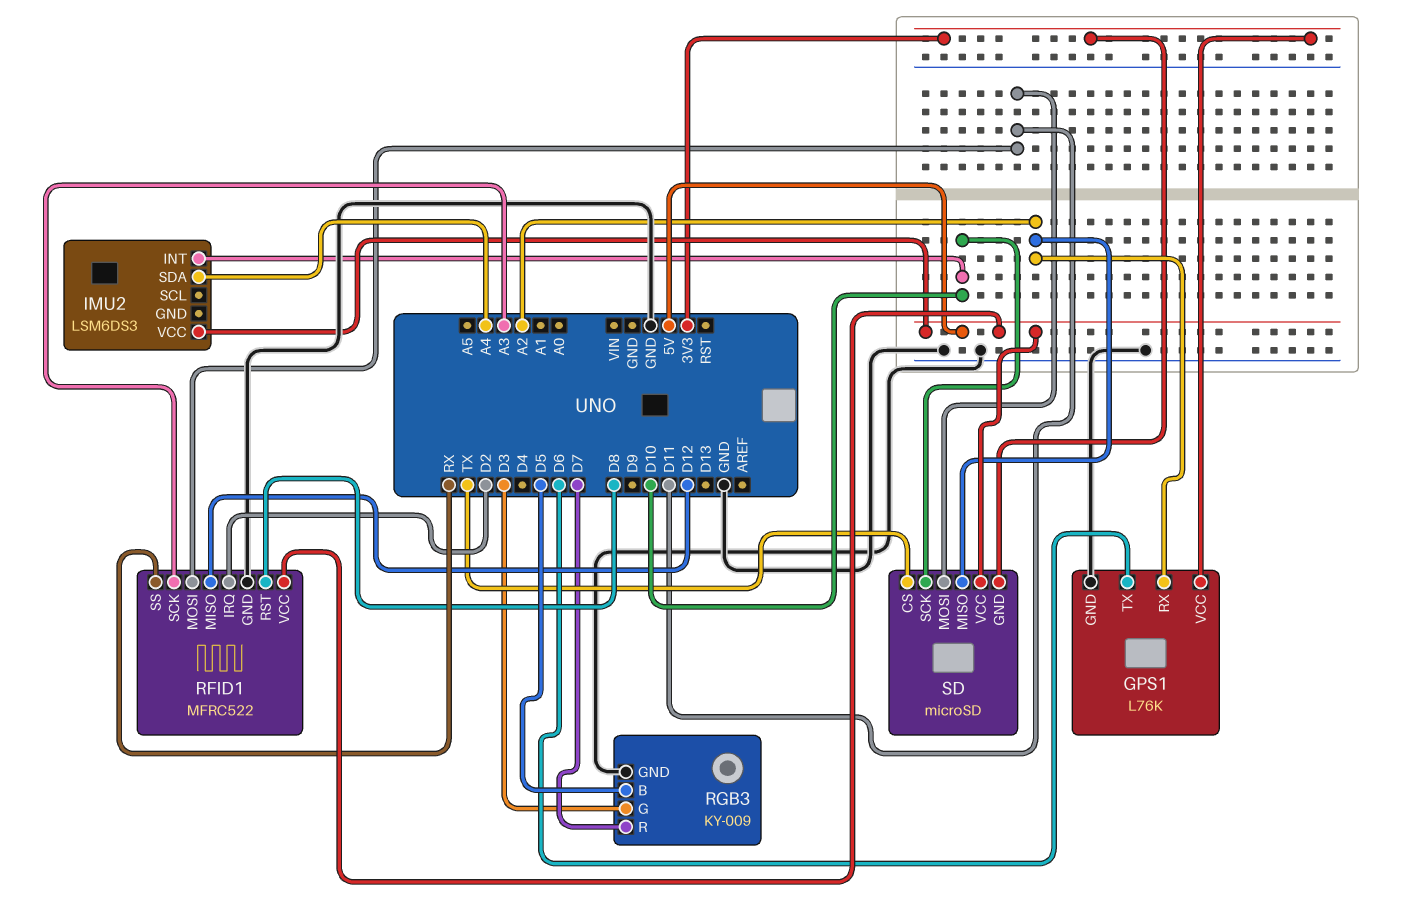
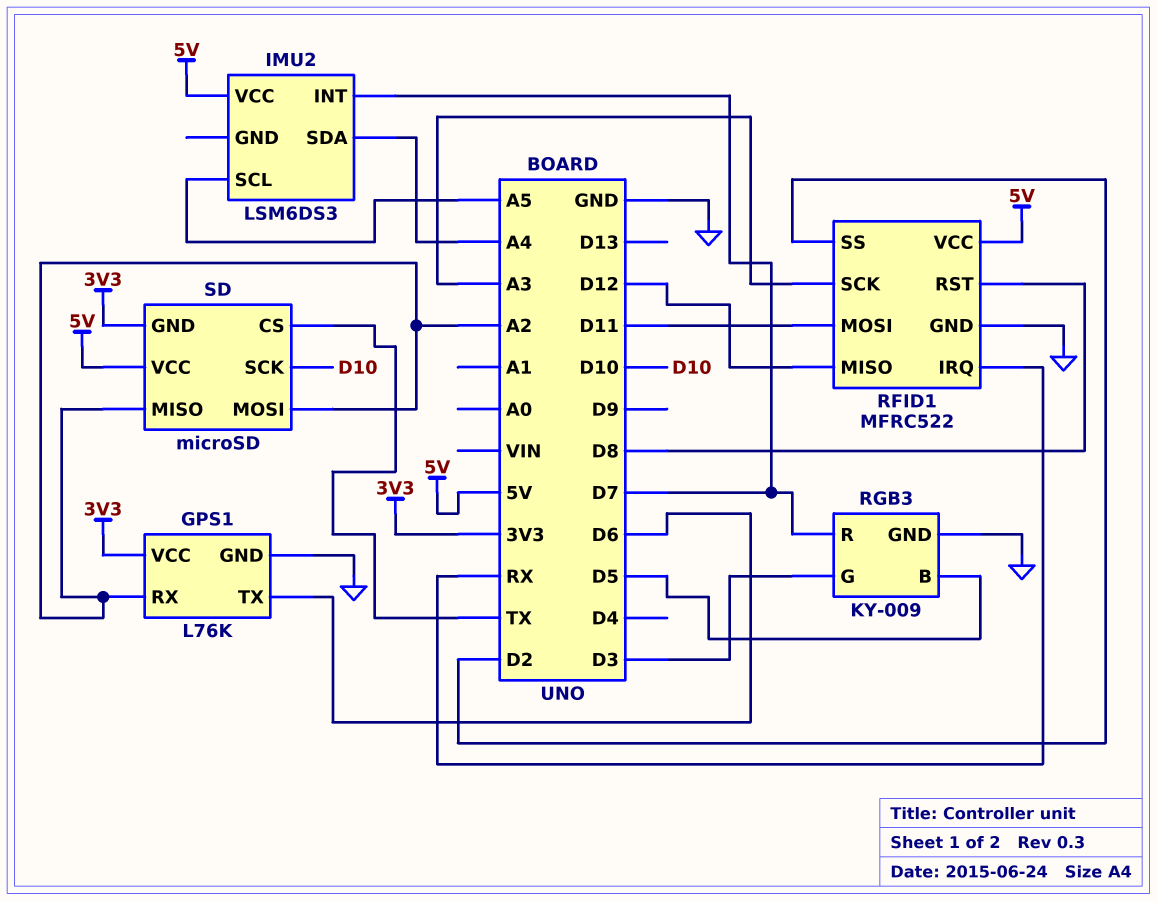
IMU2 pin INT: D10 -> D7
IMU2 pin SCL: none -> A5
RFID1 pin IRQ: D2 -> RX
RFID1 pin SS: RX -> D2
SD pin MOSI: D11 -> A2

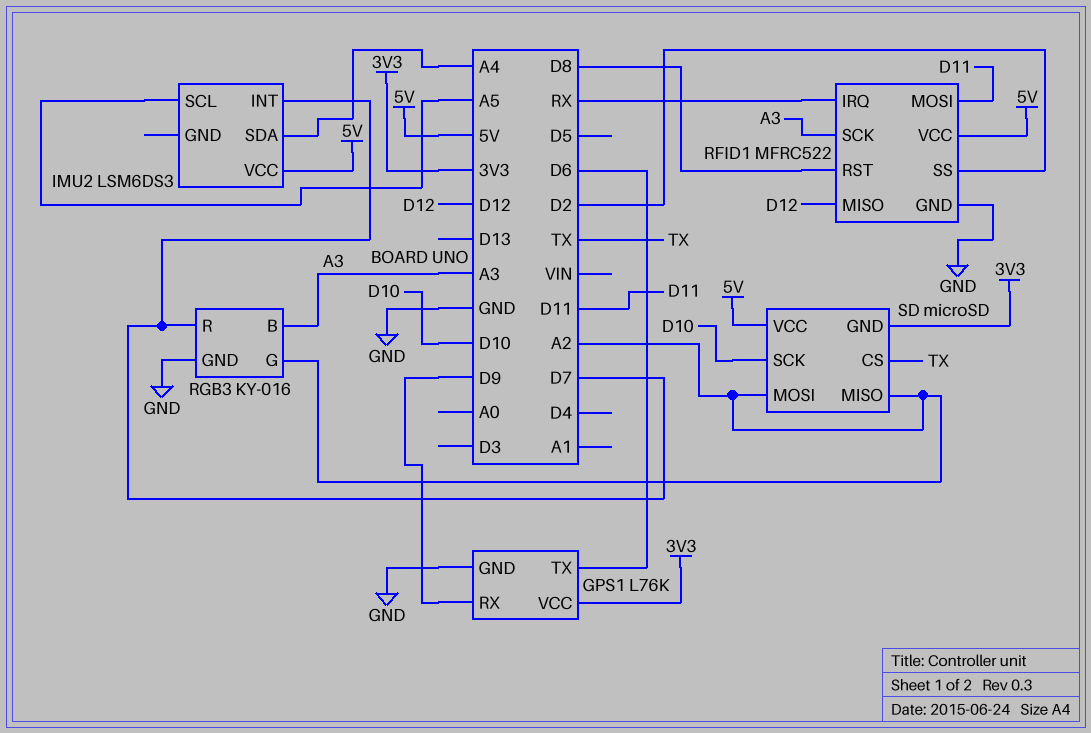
GPS1 pin RX: A2 -> D9
RGB3: KY-009 -> KY-016
RGB3 pin B: D5 -> A3
RGB3 pin G: D3 -> A2

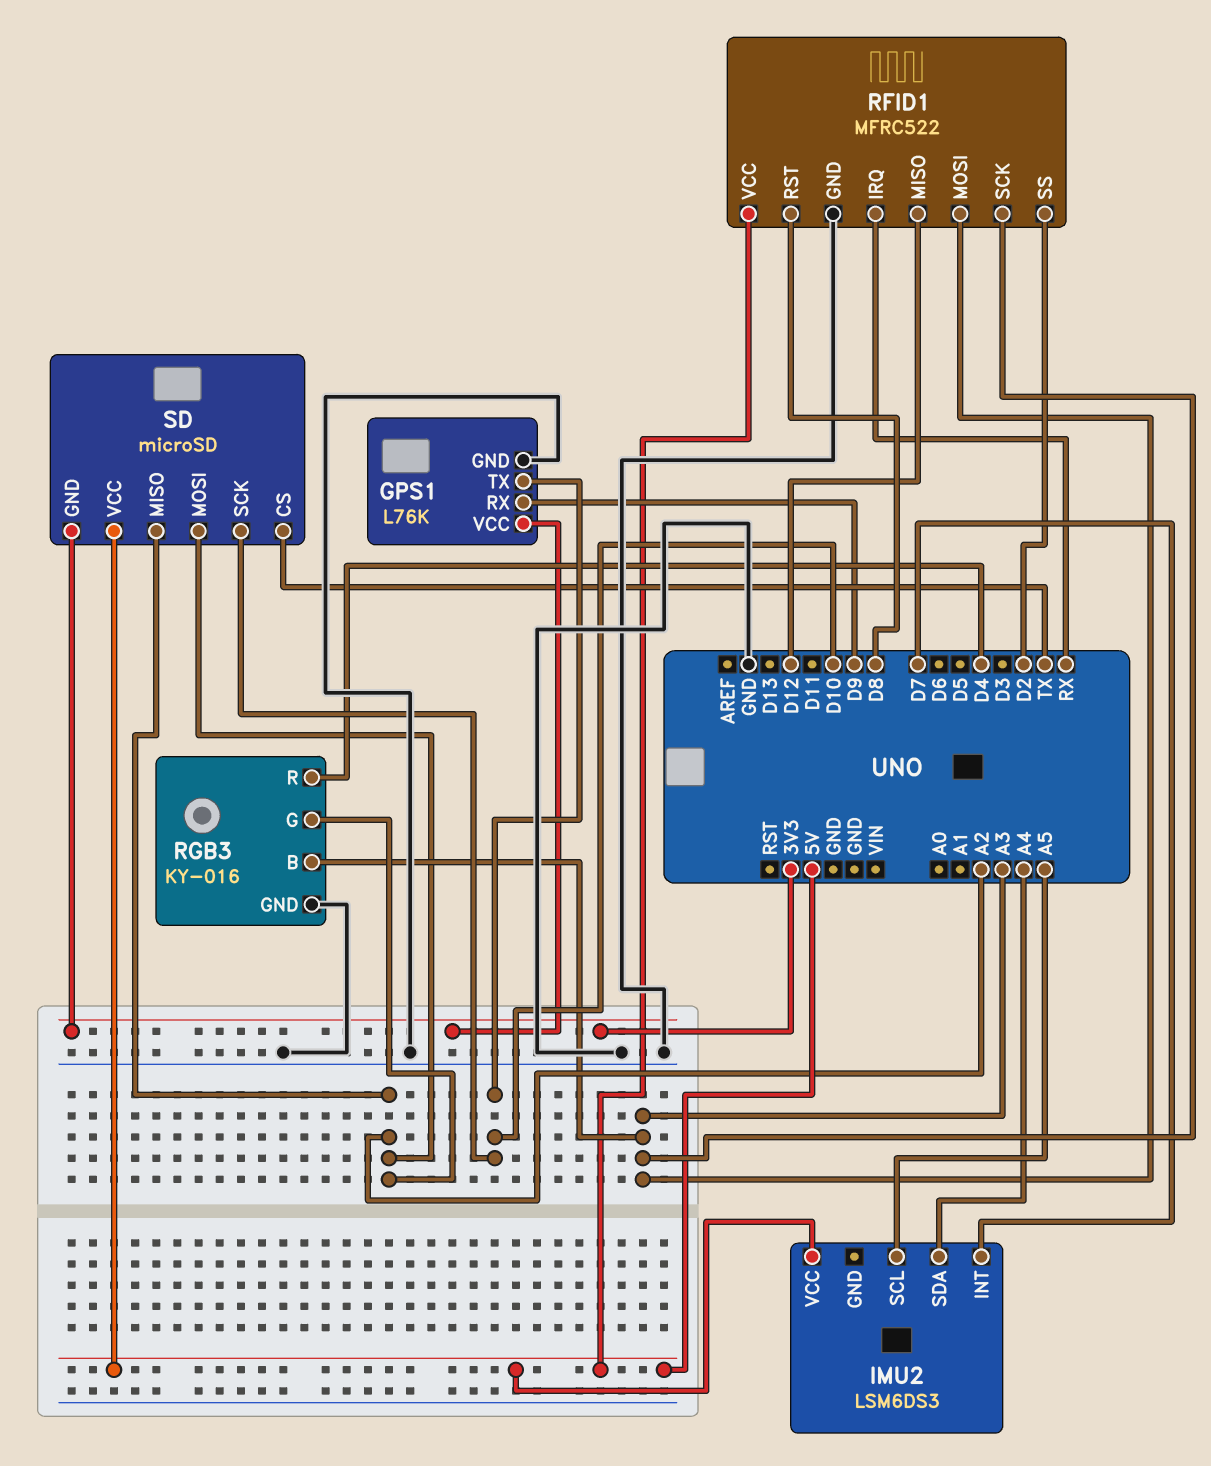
GPS1 pin TX: D6 -> D10
RFID1 pin MOSI: D11 -> A3
RGB3 pin R: D7 -> D4

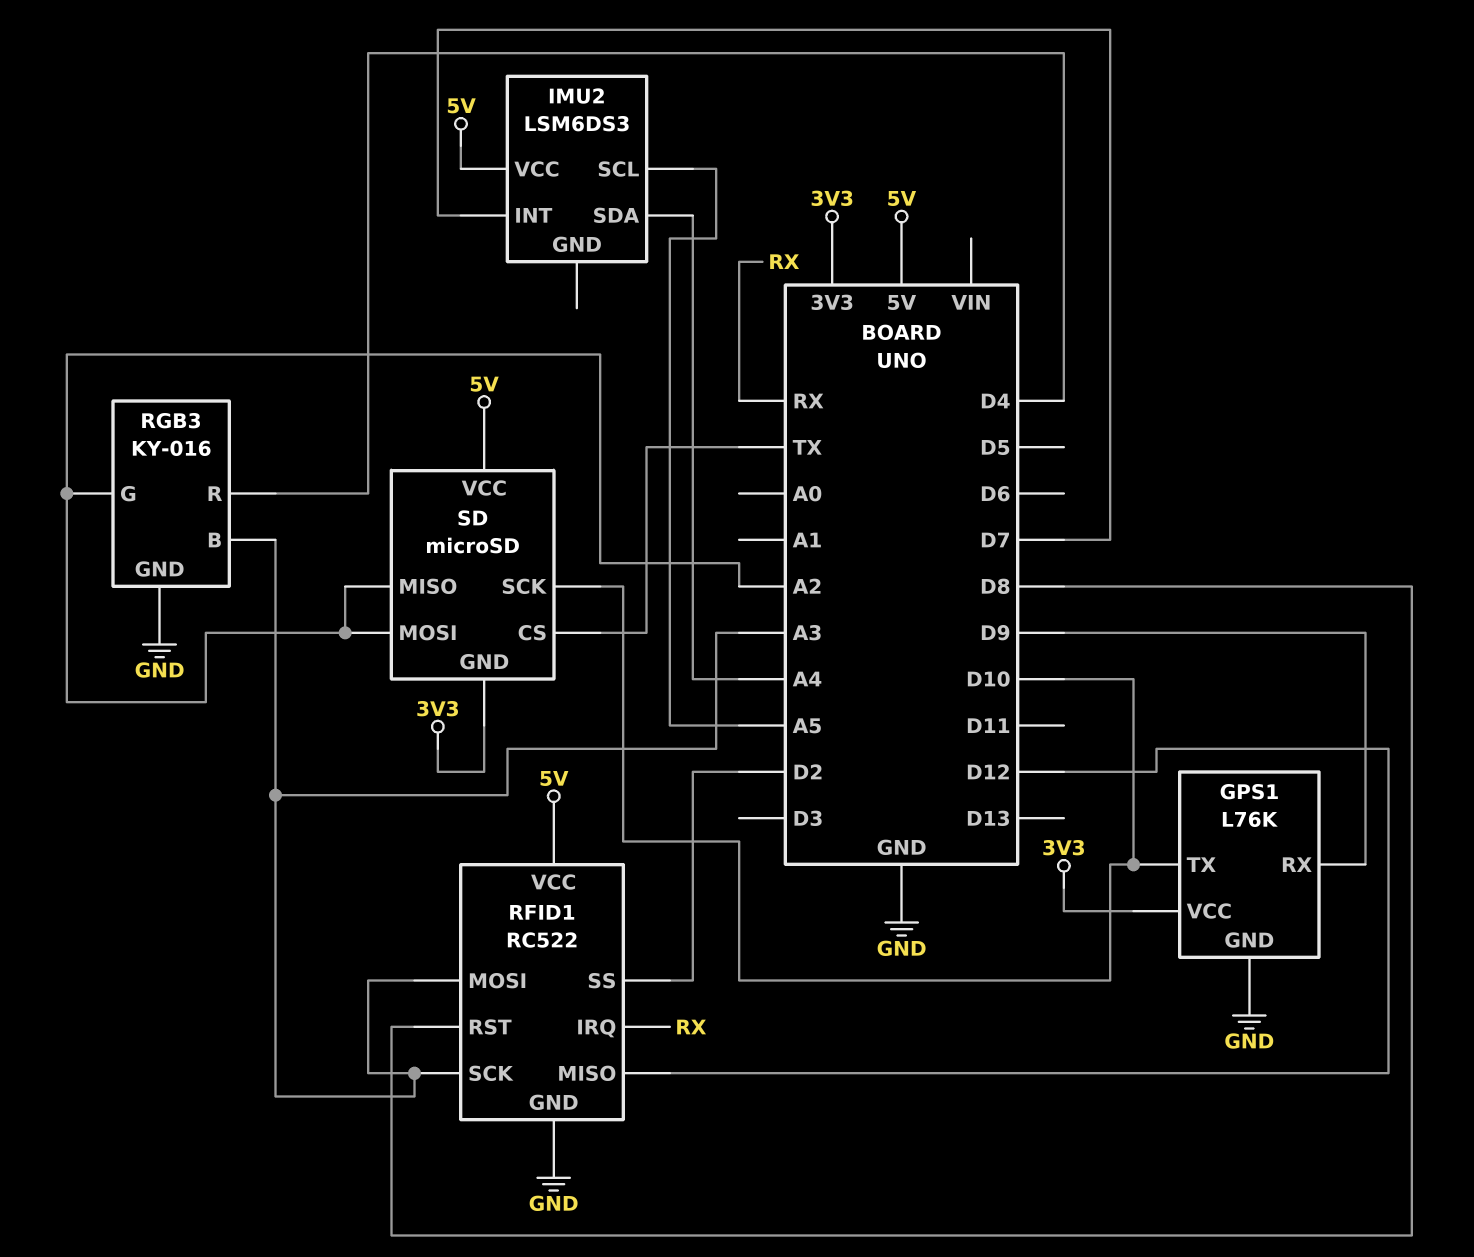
RFID1: MFRC522 -> RC522

